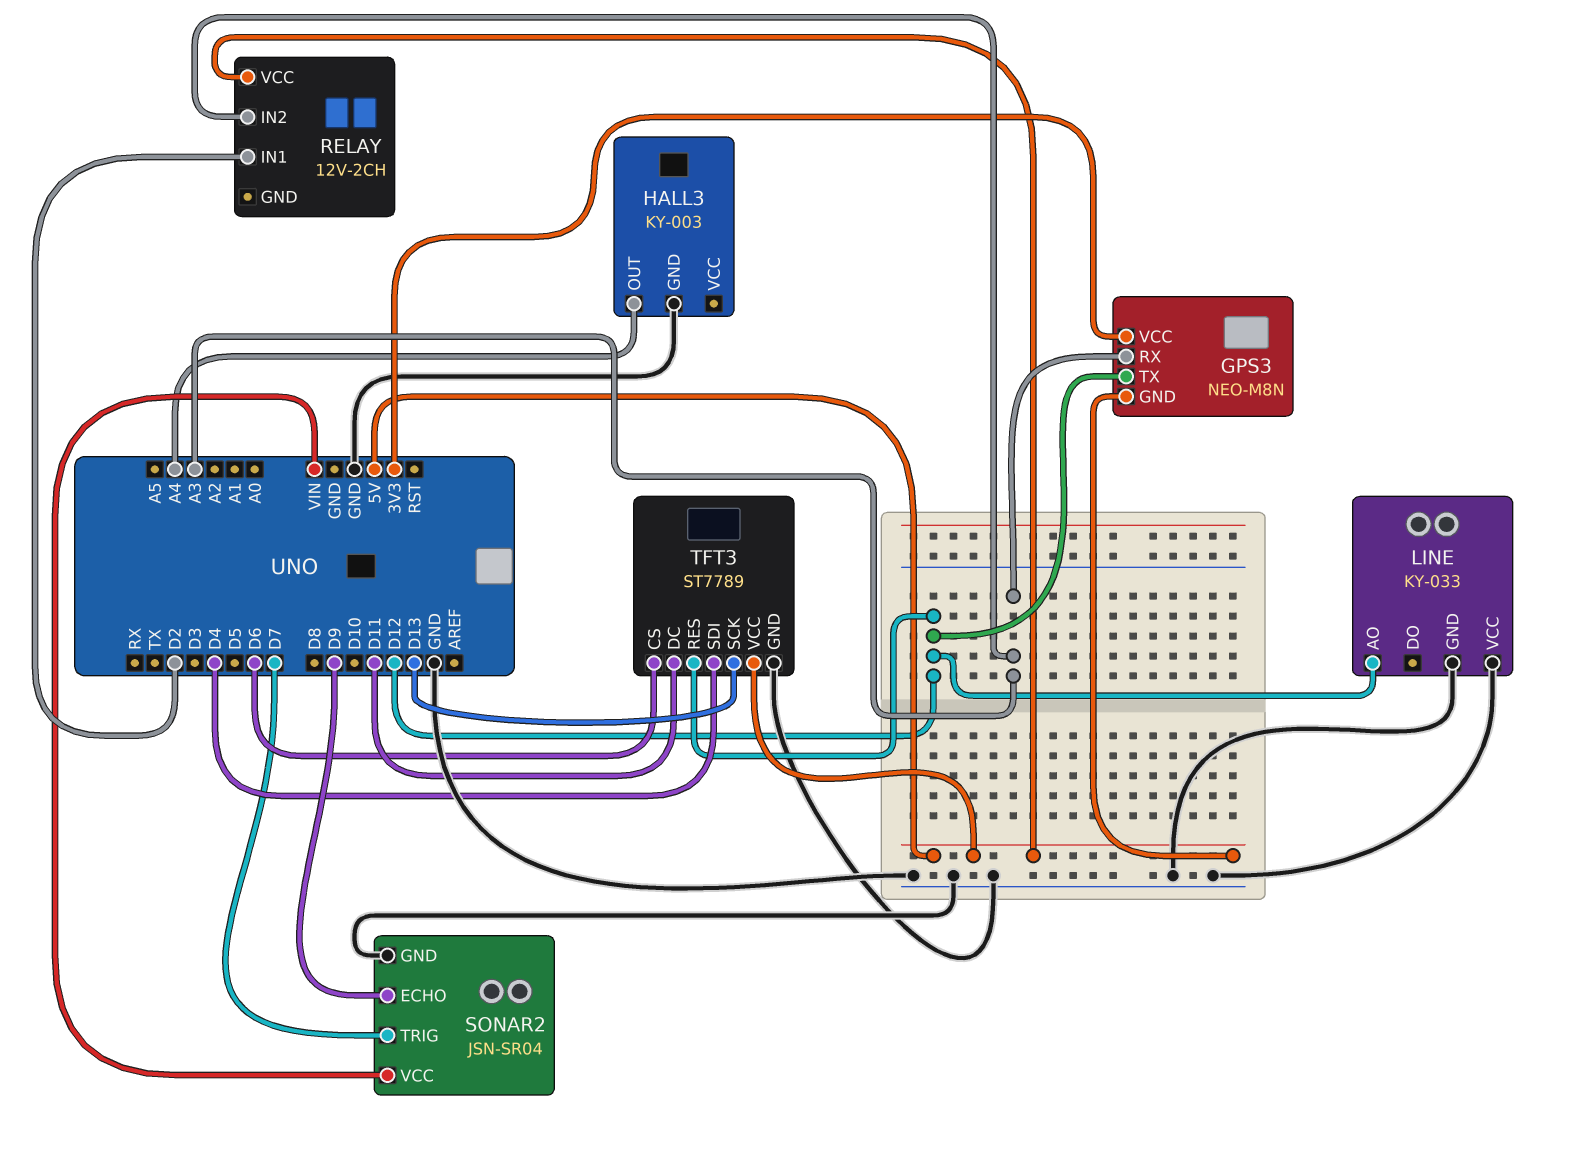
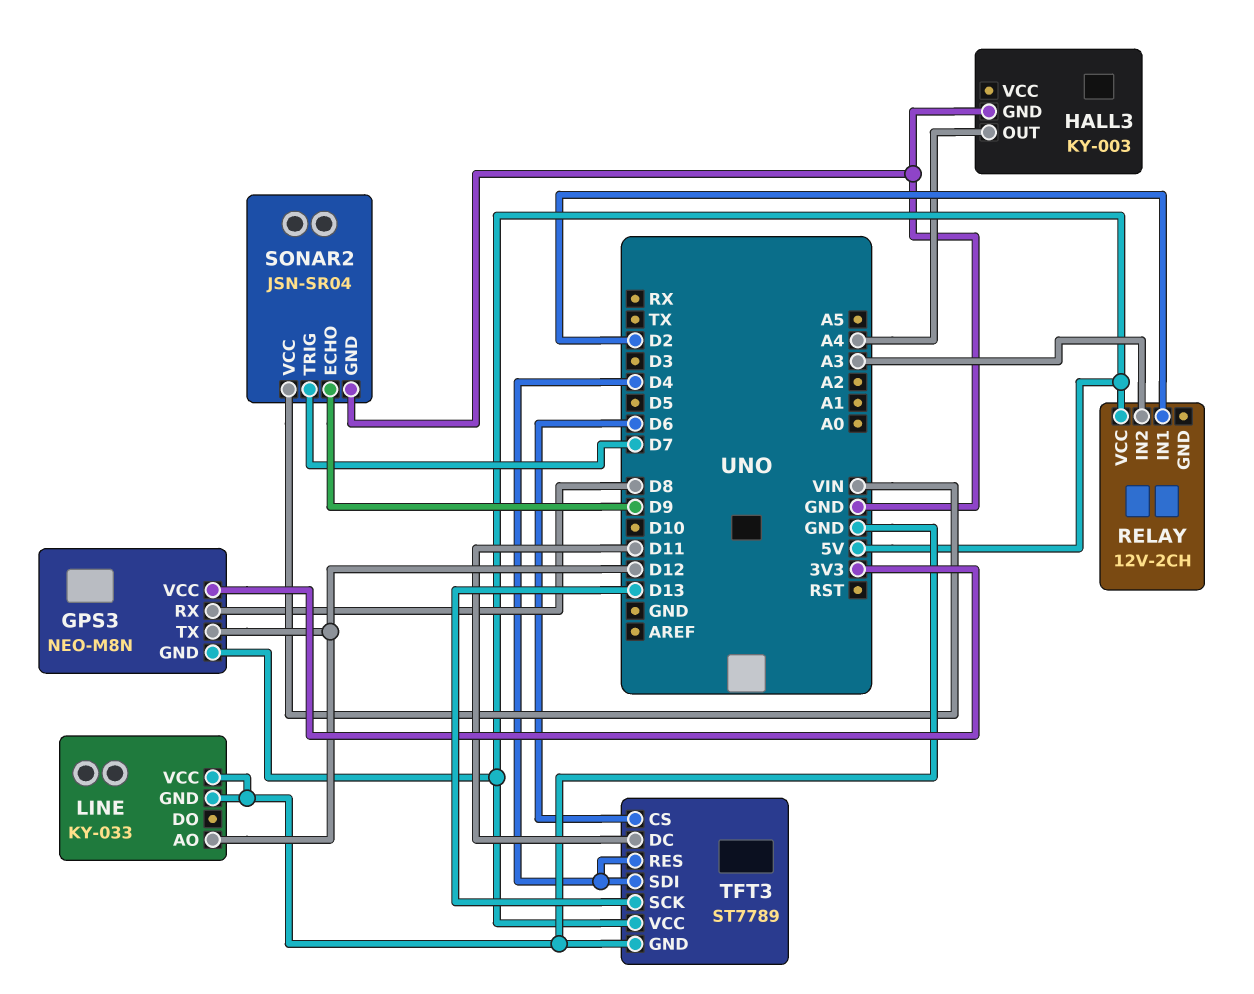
GPS3 pin RX: A3 -> D8
TFT3 pin RES: D12 -> D4

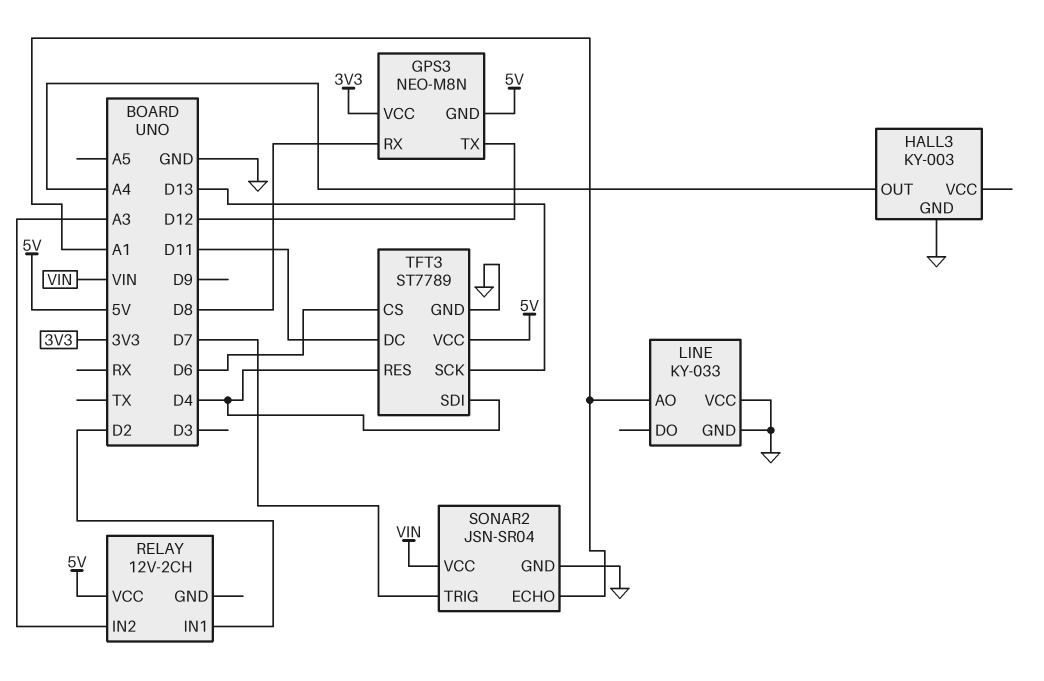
LINE pin AO: D12 -> A1
SONAR2 pin ECHO: D9 -> A1

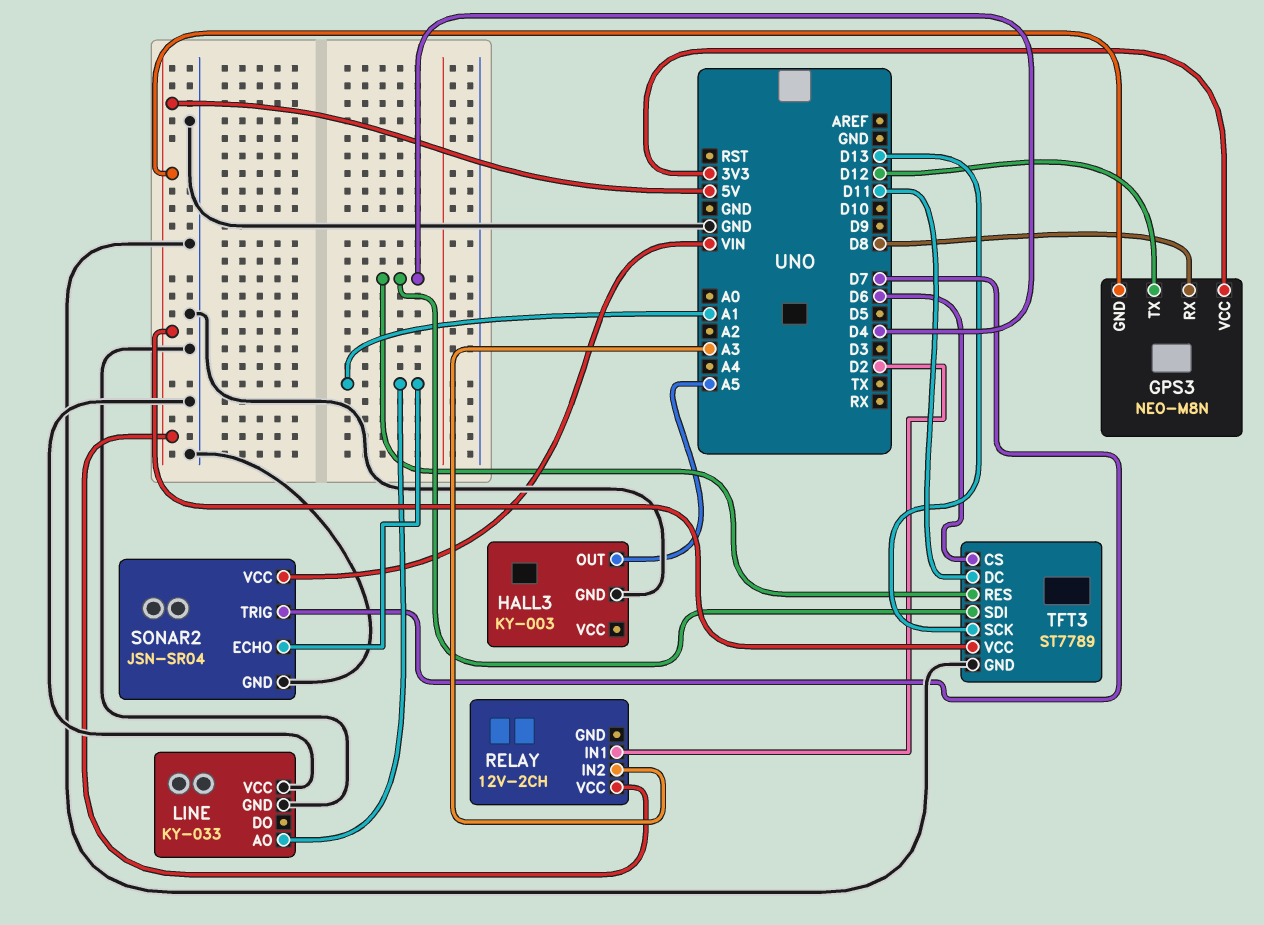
HALL3 pin OUT: A4 -> A5

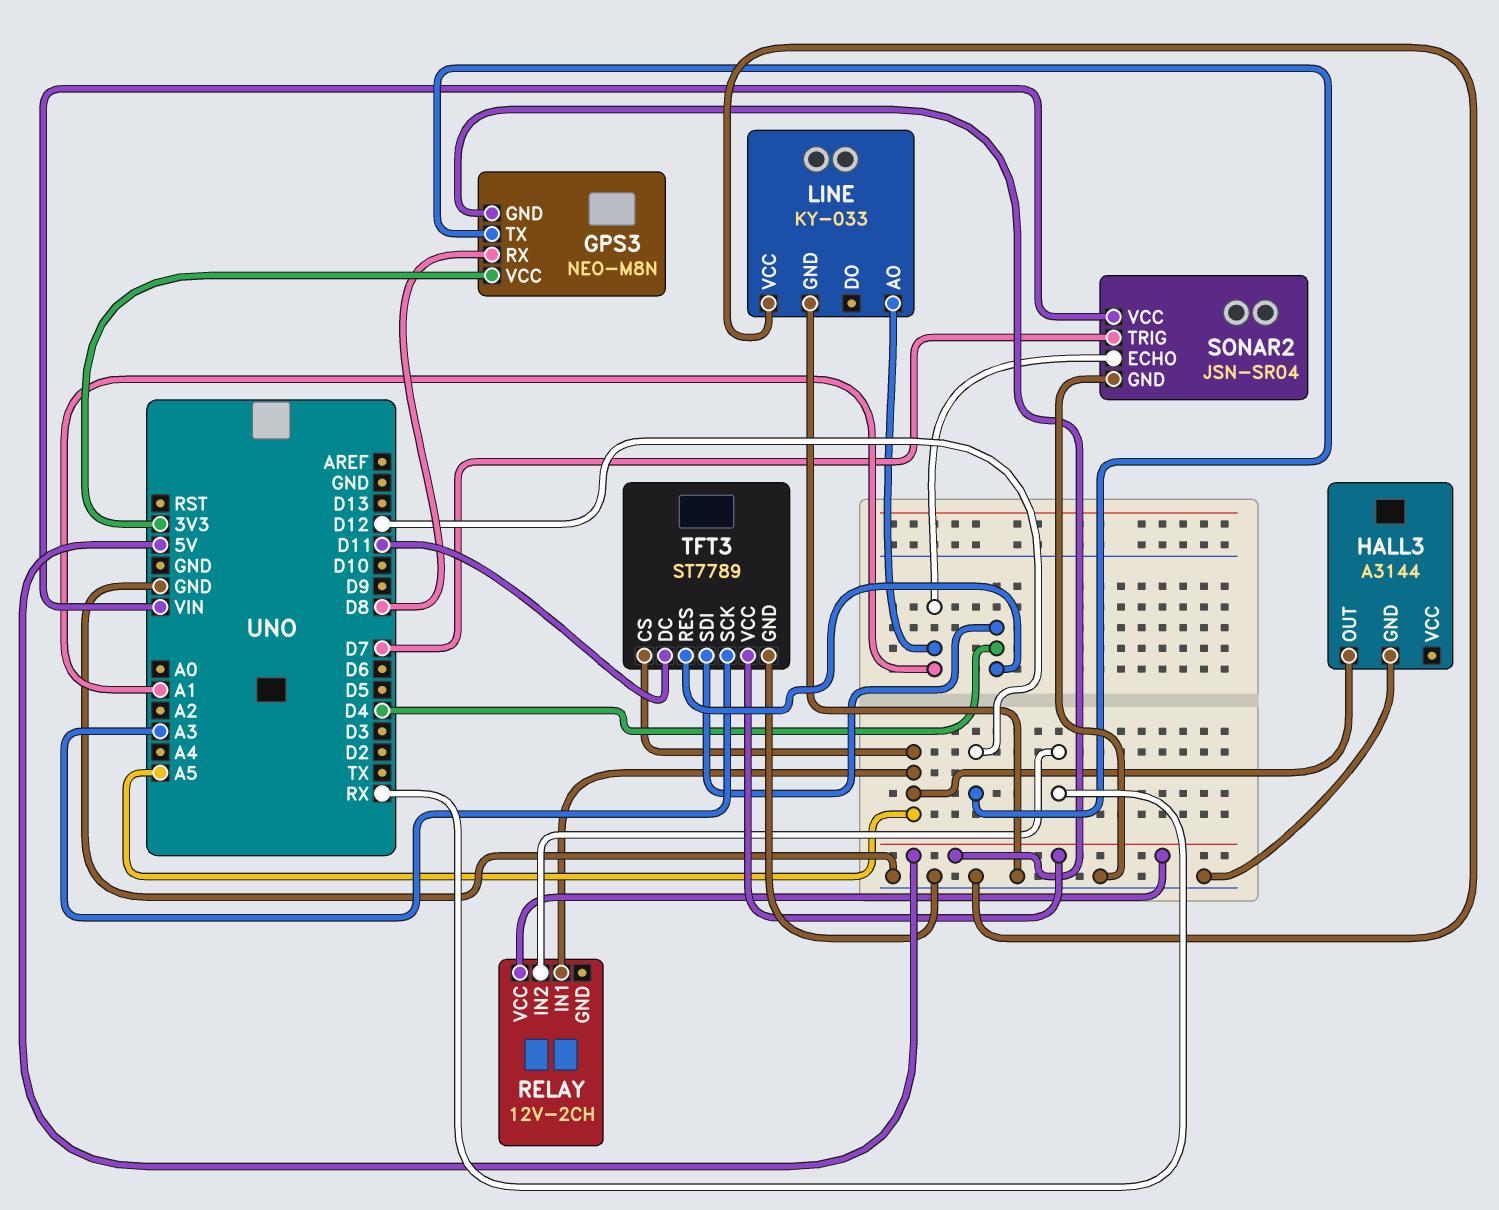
HALL3: KY-003 -> A3144
RELAY pin IN1: D2 -> A5
RELAY pin IN2: A3 -> RX
TFT3 pin CS: D6 -> A5
TFT3 pin SCK: D13 -> A3

